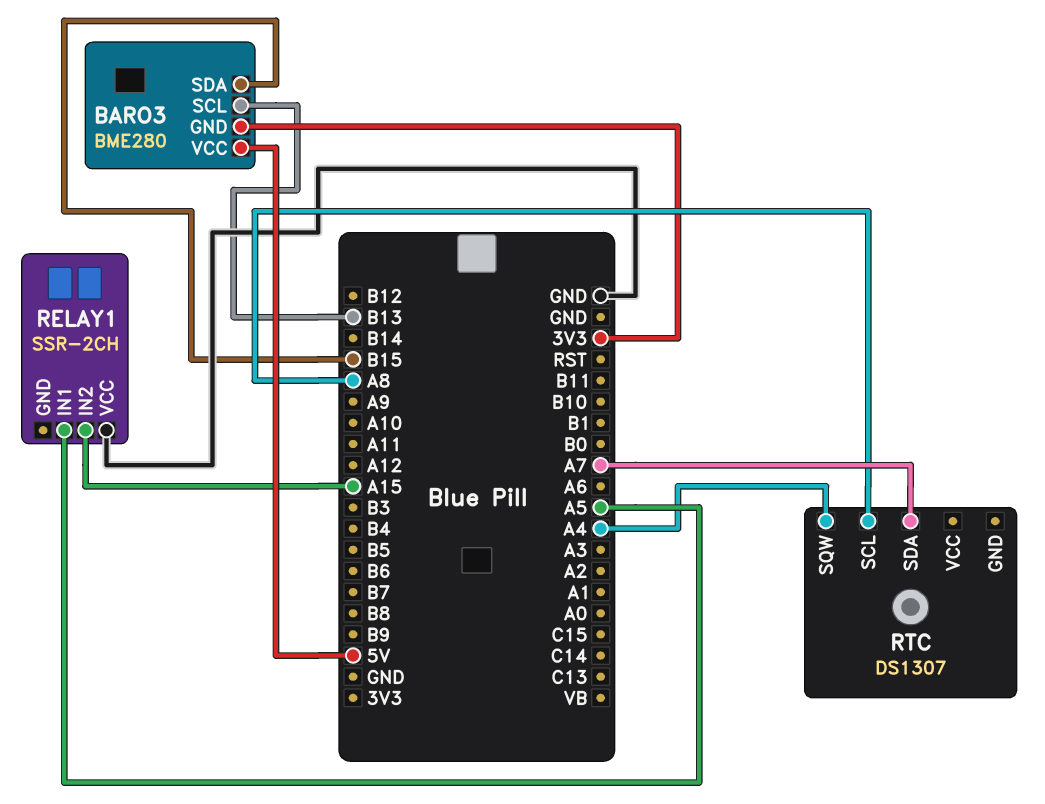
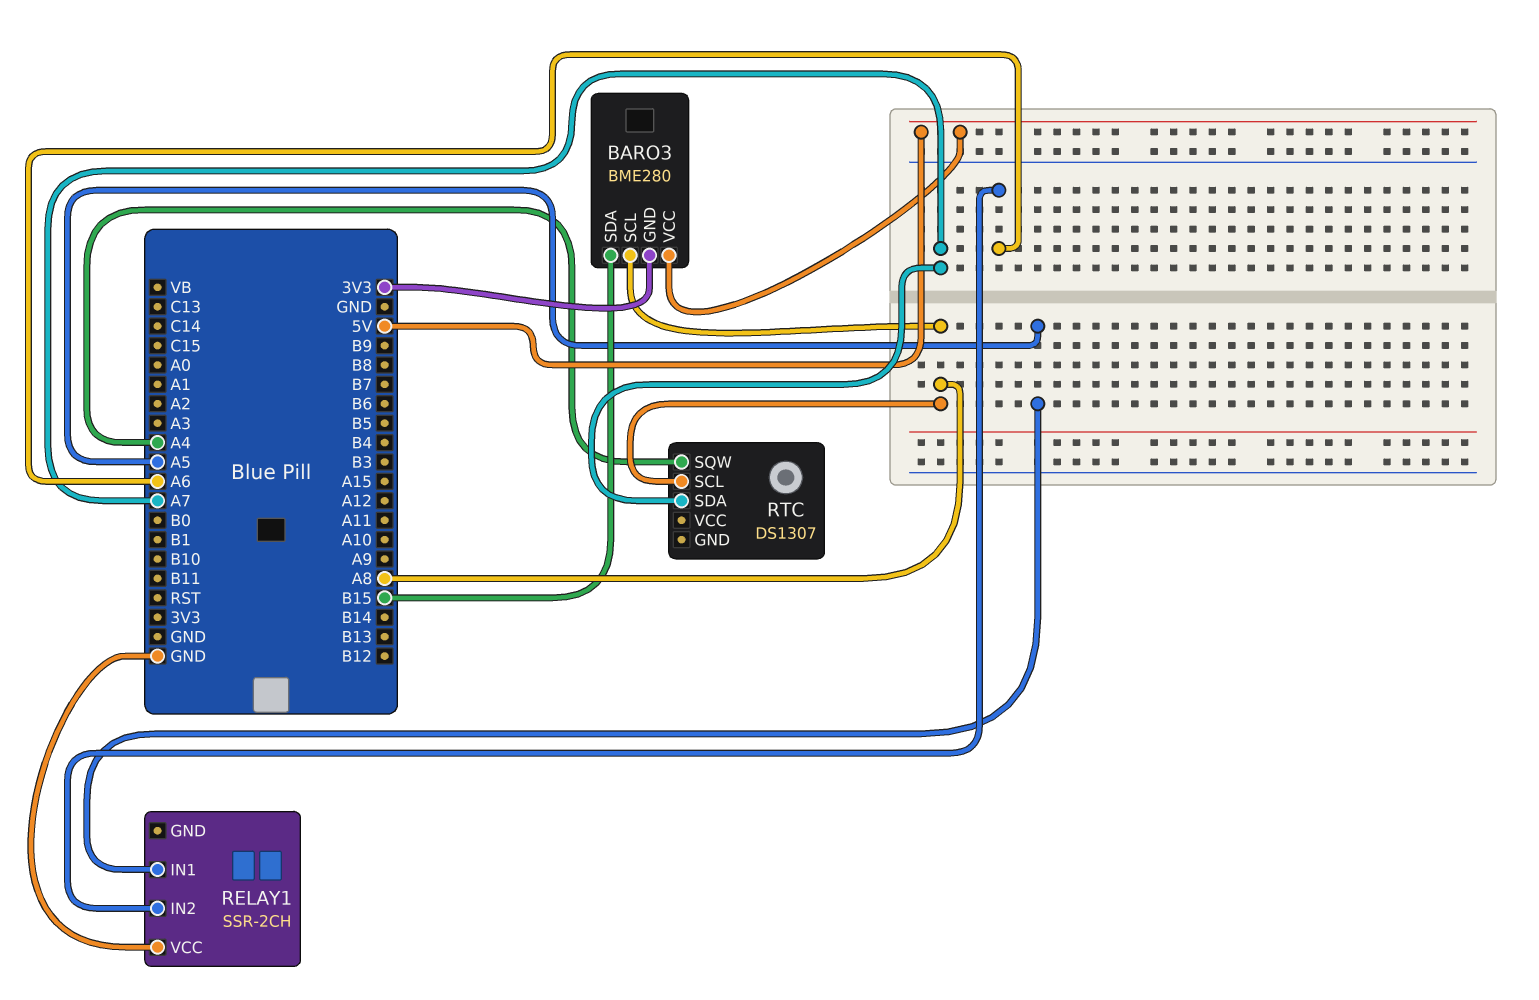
BARO3 pin SCL: B13 -> A8
RELAY1 pin IN2: A15 -> A6

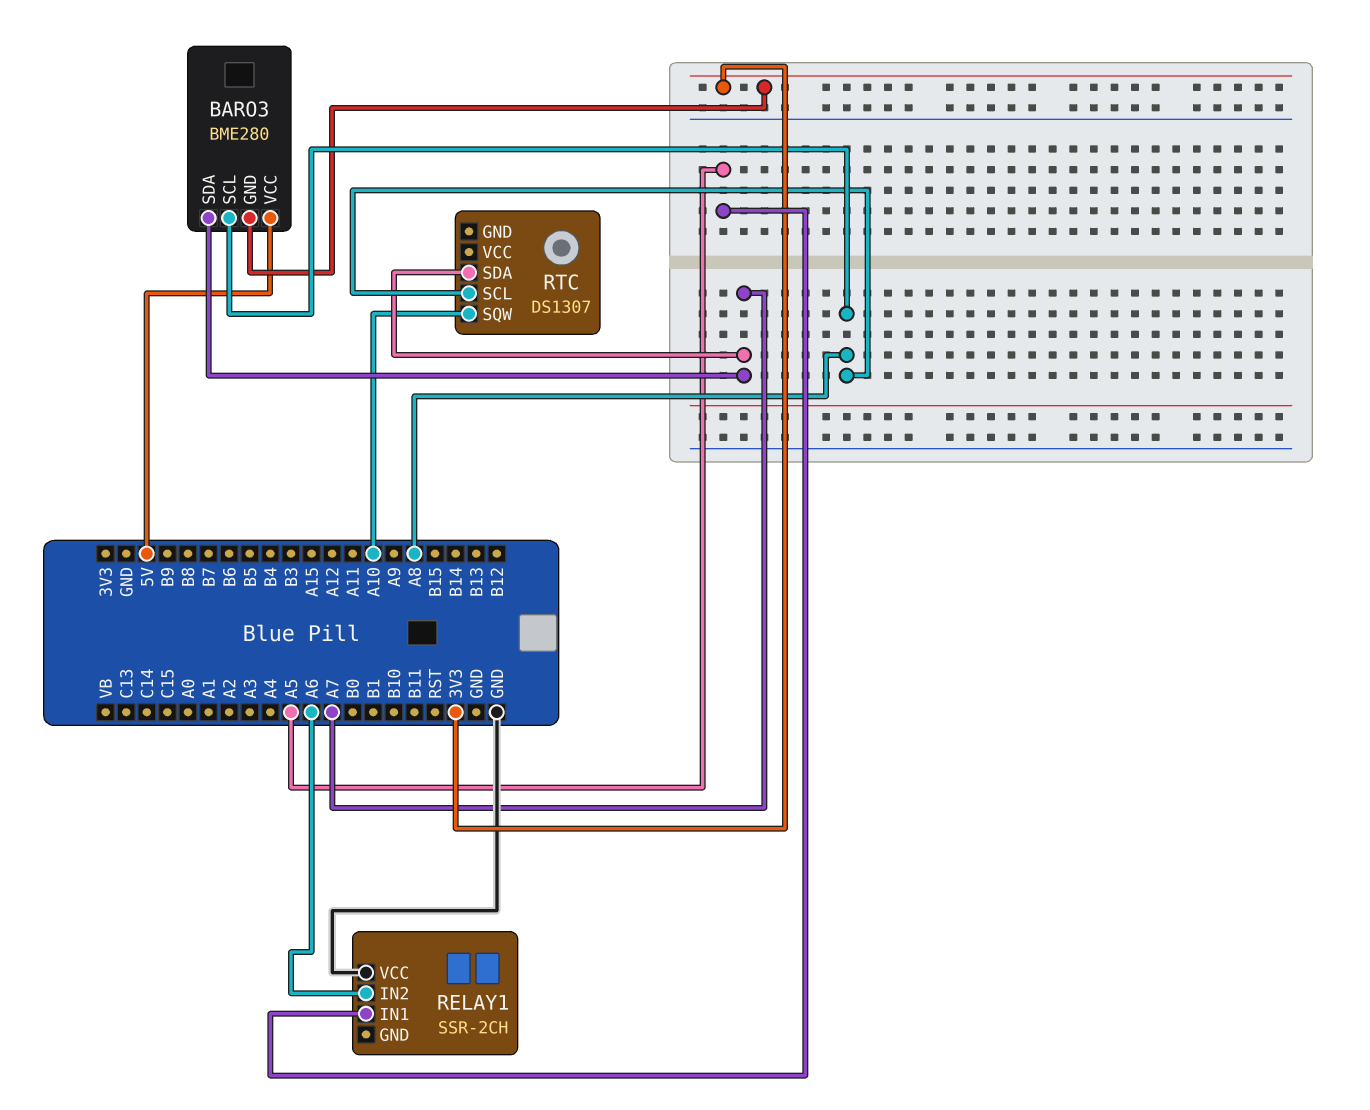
BARO3 pin SDA: B15 -> A7
RTC pin SQW: A4 -> A10

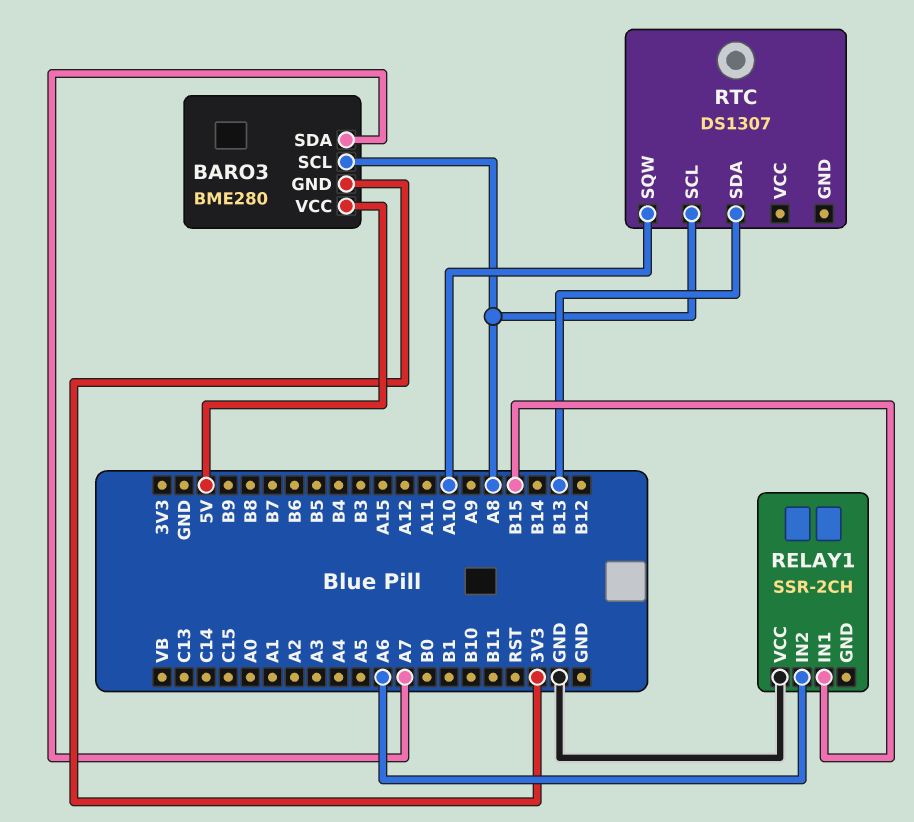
RELAY1 pin IN1: A5 -> B15
RTC pin SDA: A7 -> B13

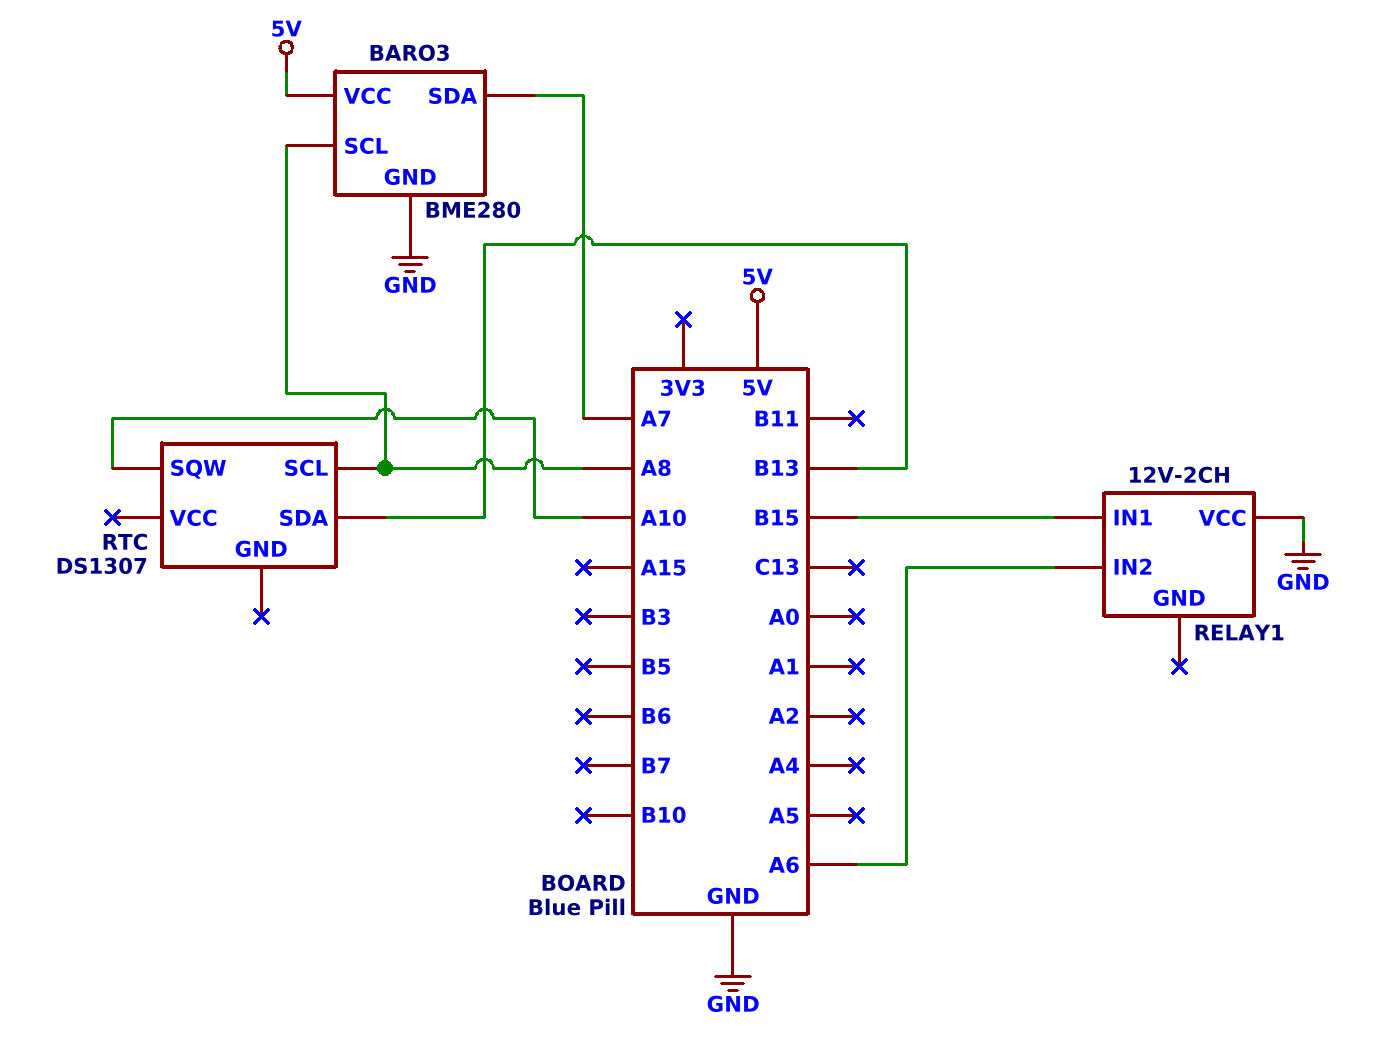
BARO3 pin GND: 3V3 -> GND
RELAY1: SSR-2CH -> 12V-2CH

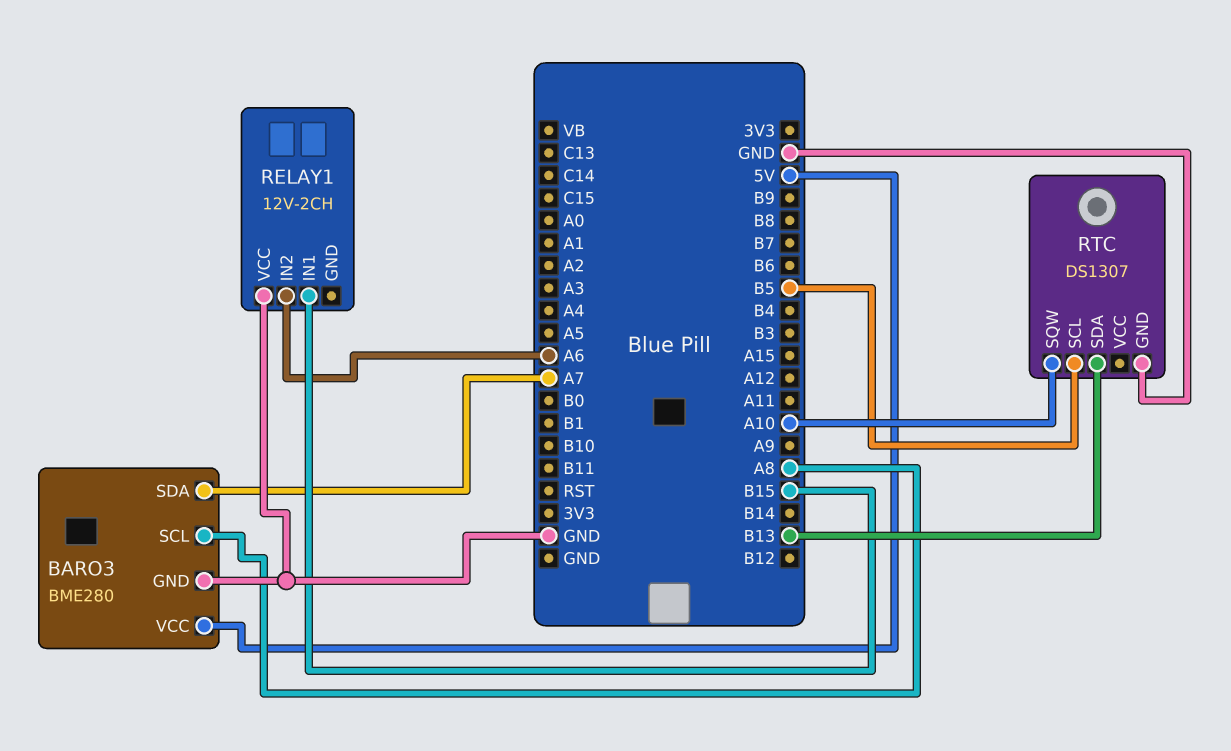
RTC pin GND: none -> GND
RTC pin SCL: A8 -> B5

